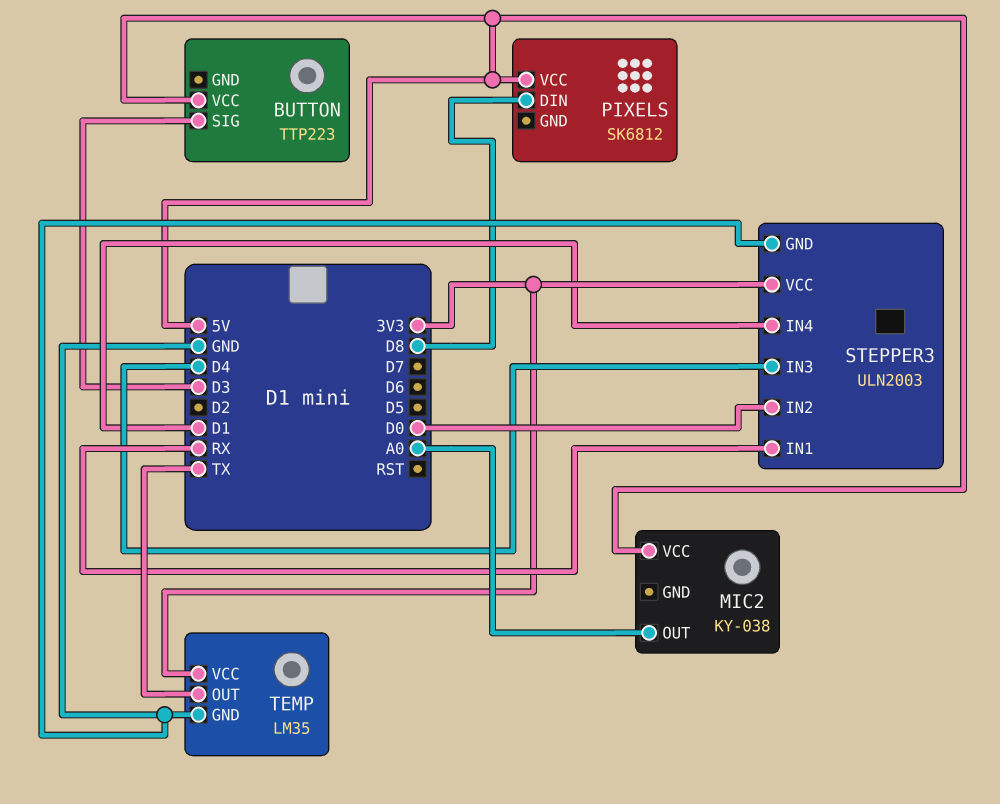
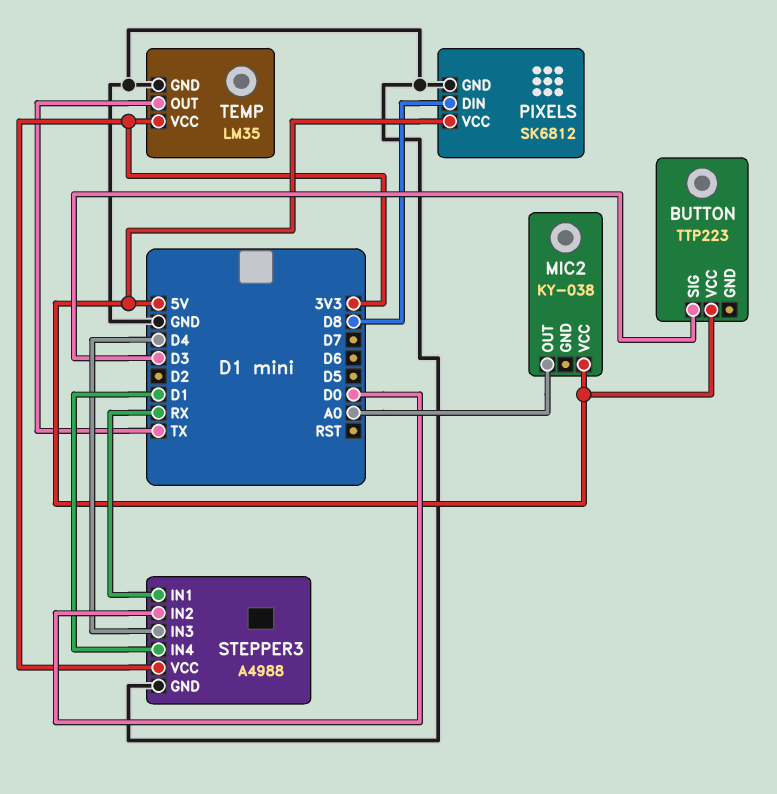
PIXELS pin GND: none -> GND
STEPPER3: ULN2003 -> A4988

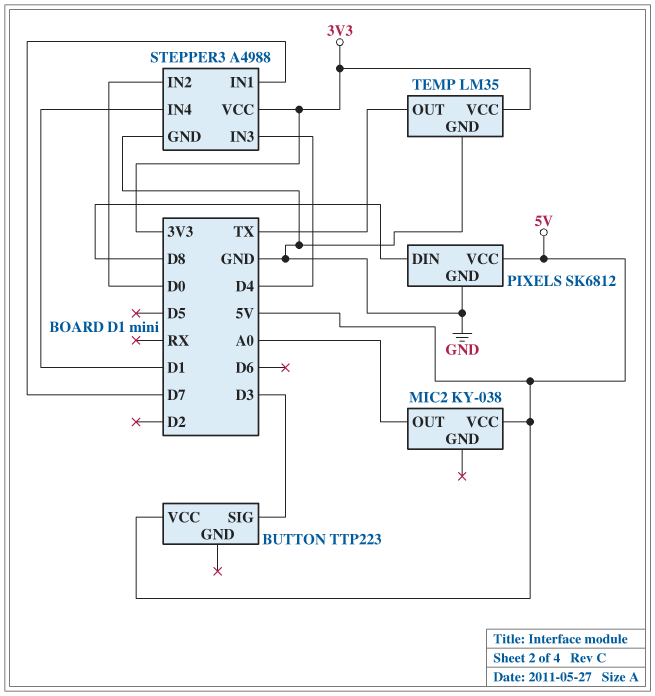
STEPPER3 pin IN1: RX -> D7

